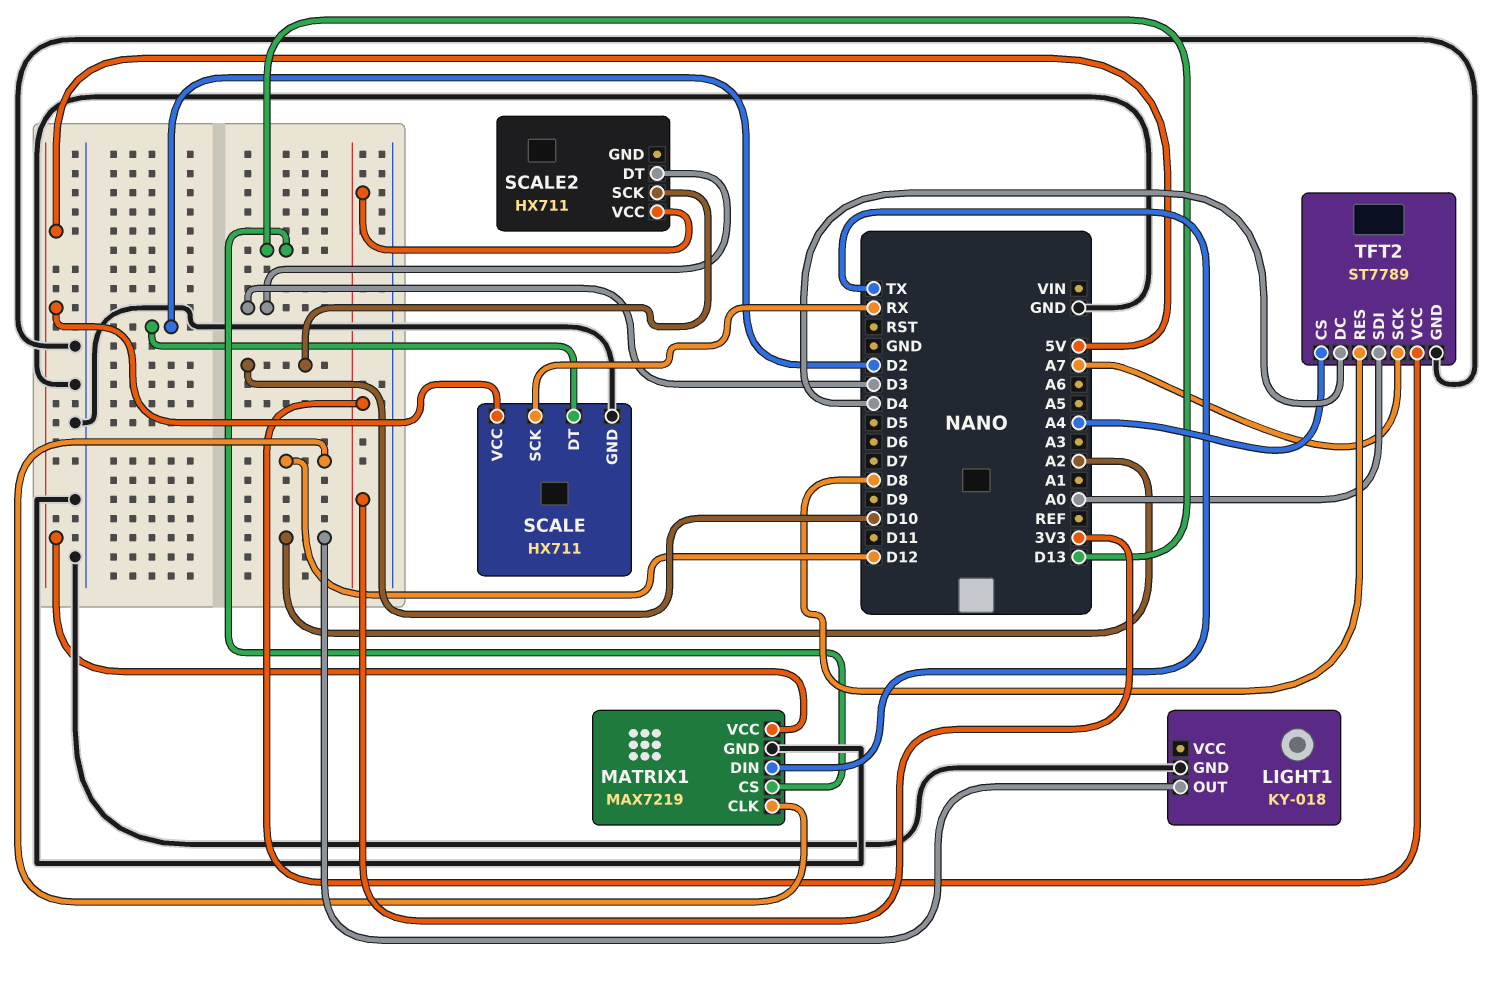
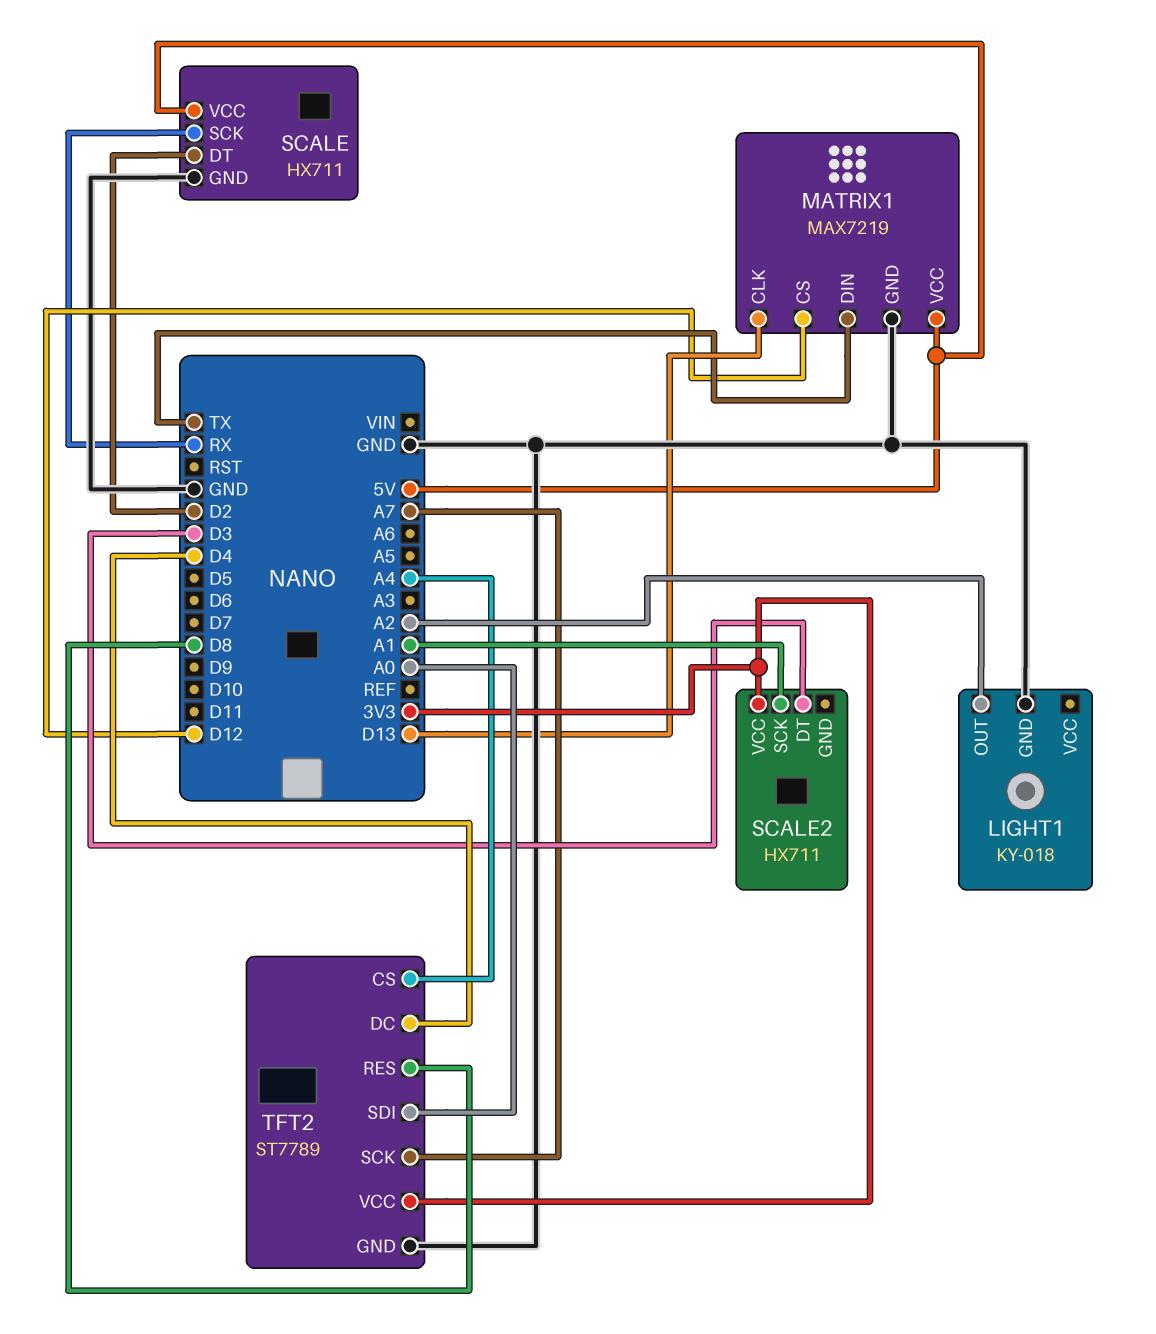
MATRIX1 pin CLK: D12 -> D13
MATRIX1 pin CS: D13 -> D12
SCALE2 pin SCK: D10 -> A1

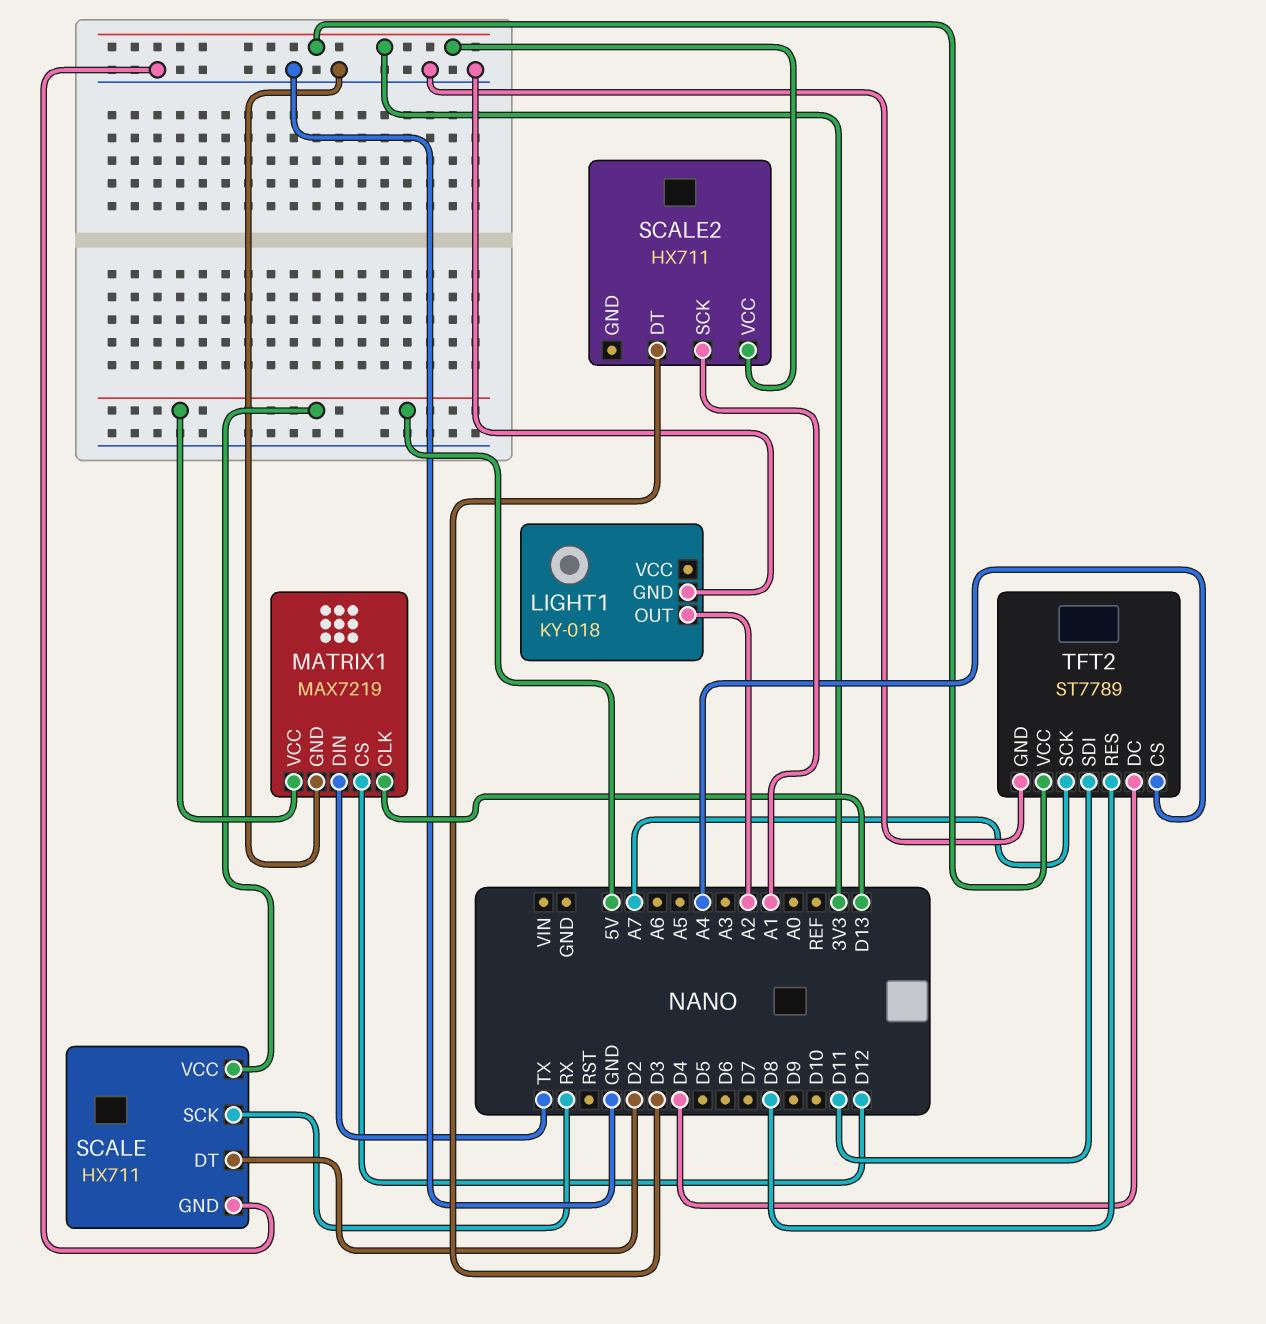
TFT2 pin SDI: A0 -> D11

